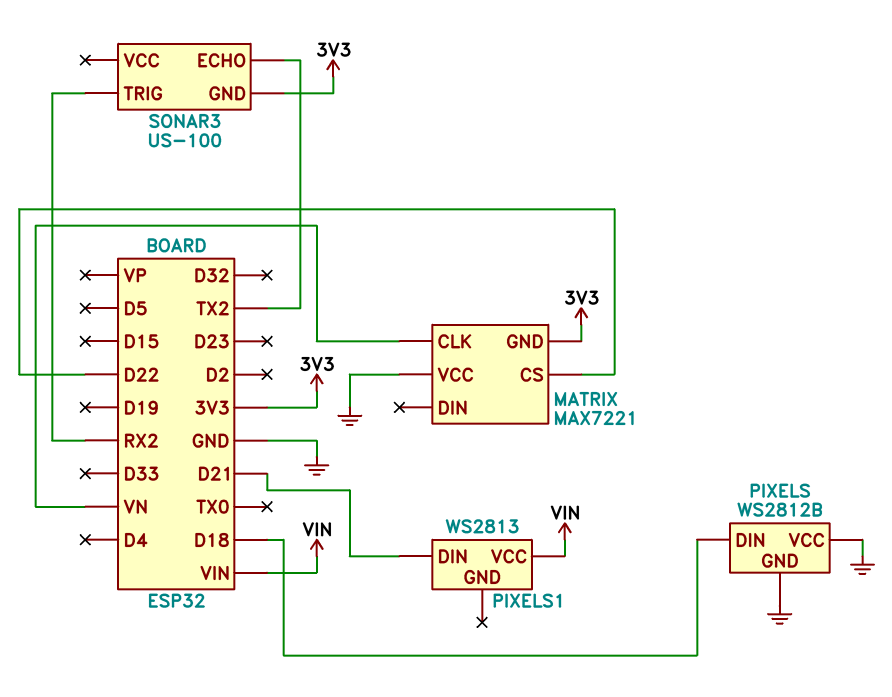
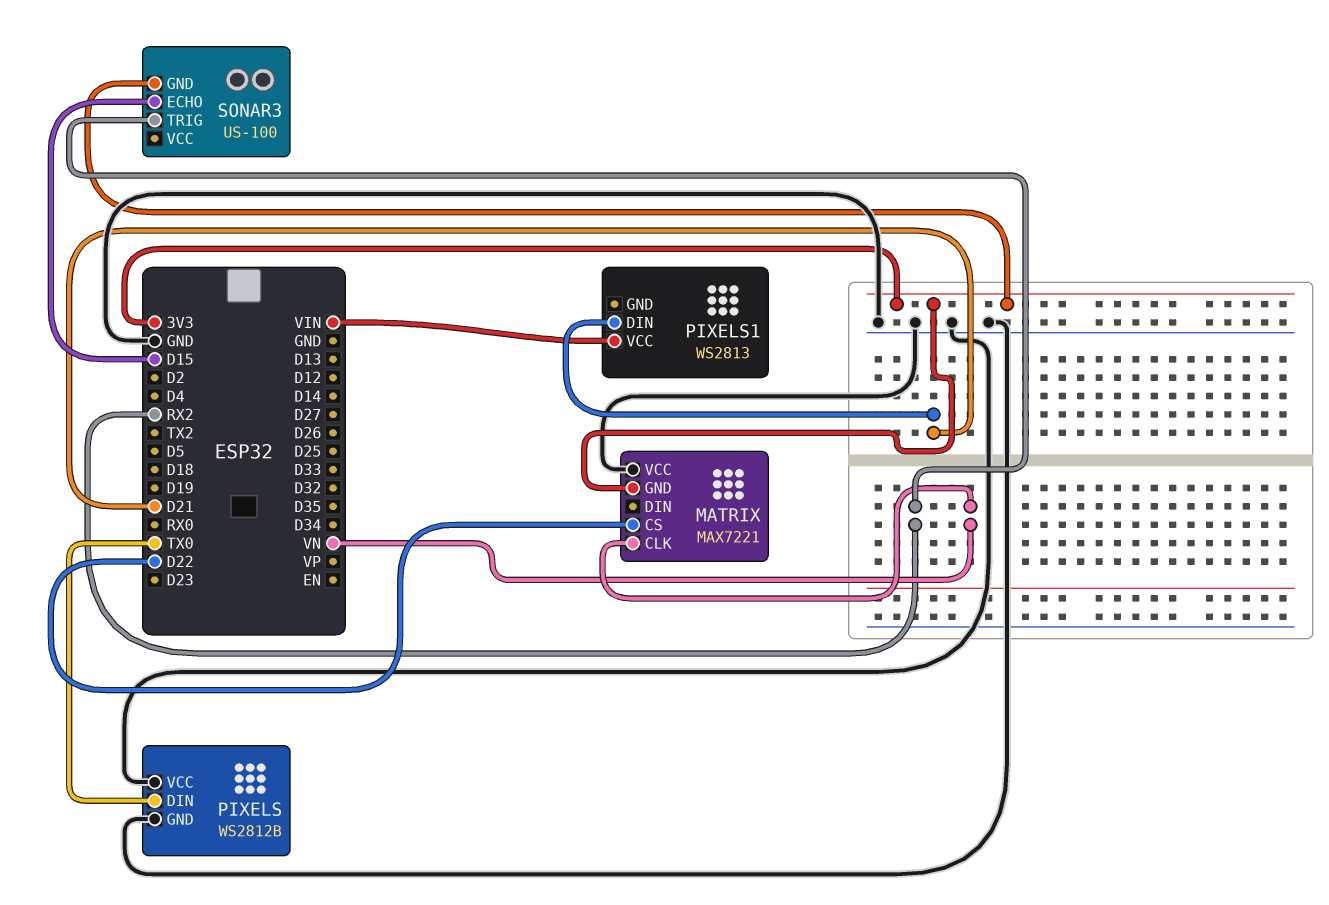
PIXELS pin DIN: D18 -> TX0
SONAR3 pin ECHO: TX2 -> D15

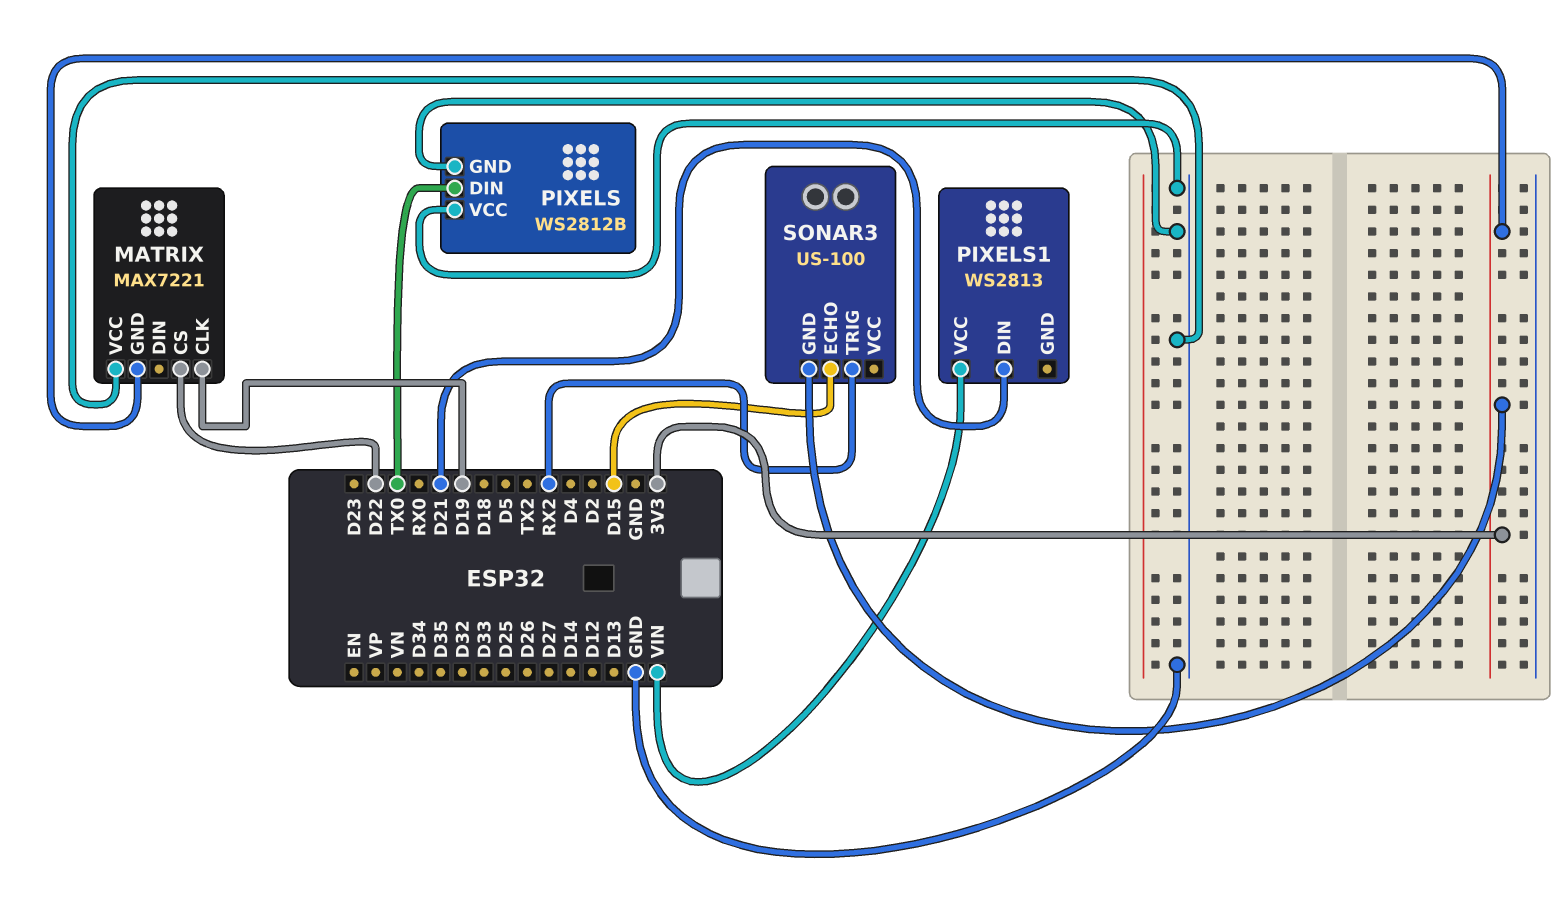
MATRIX pin CLK: VN -> D19

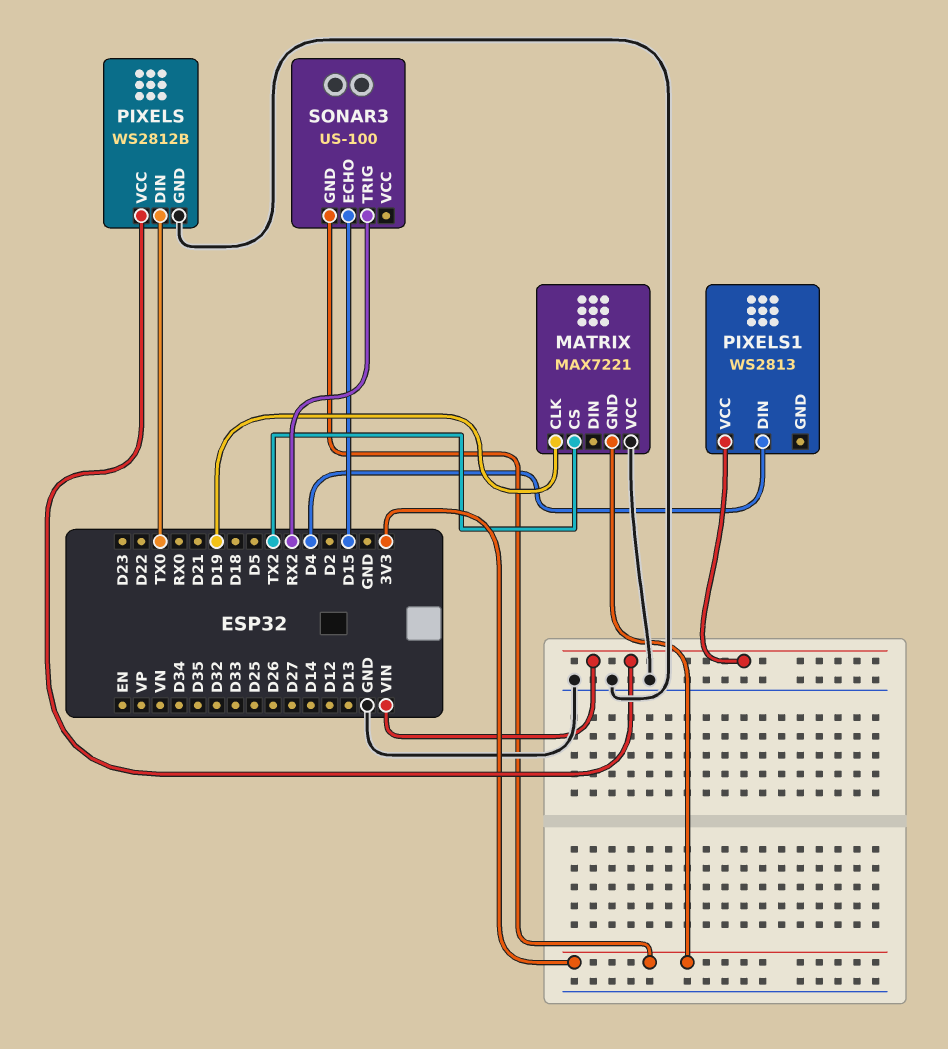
MATRIX pin CS: D22 -> TX2
PIXELS pin VCC: GND -> VIN
PIXELS1 pin DIN: D21 -> D4

